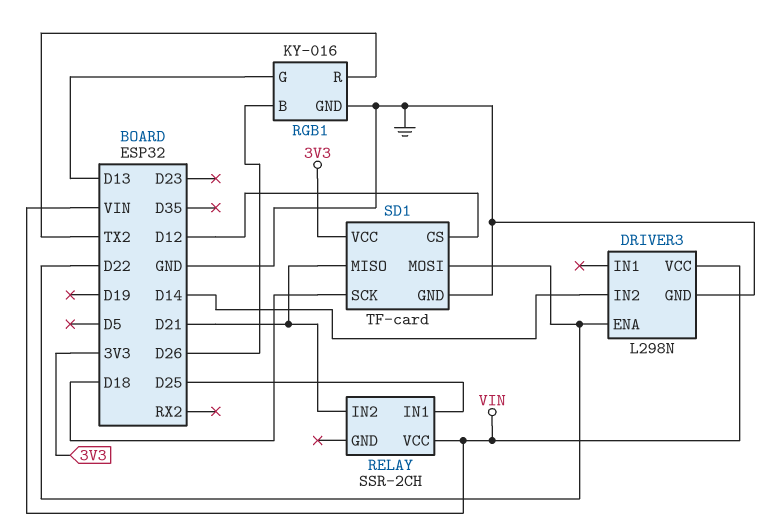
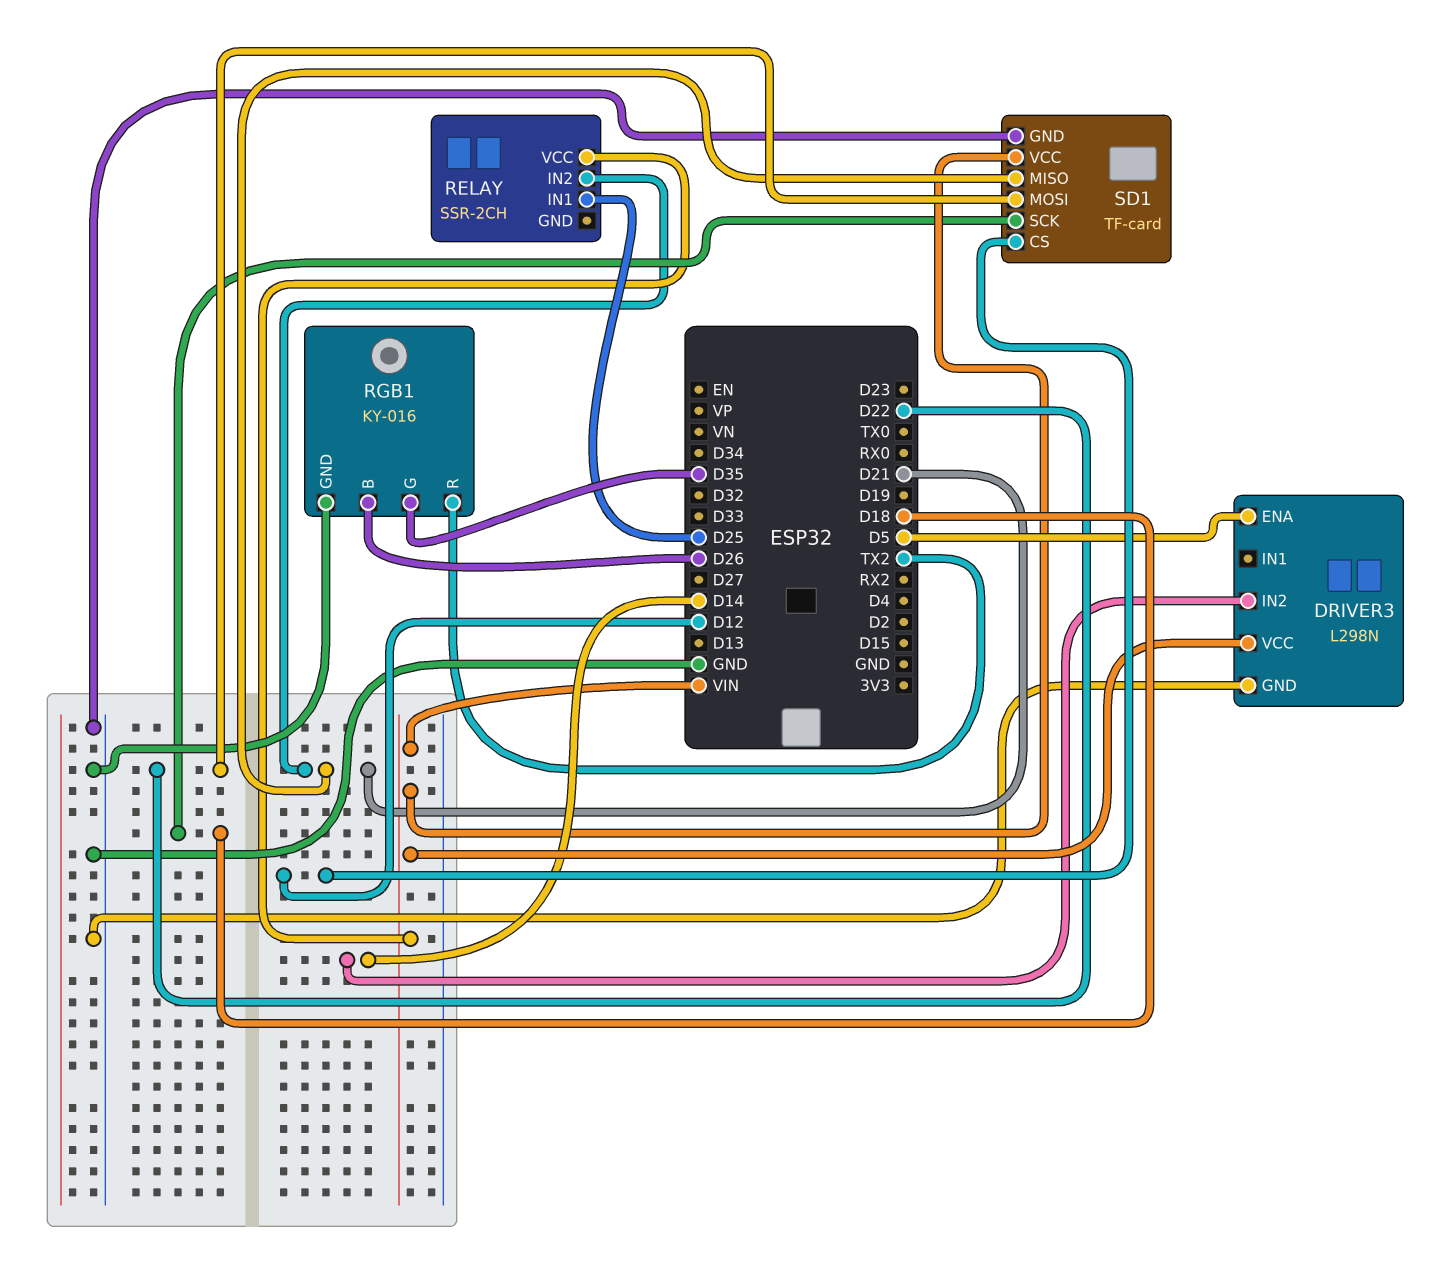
DRIVER3 pin ENA: D22 -> D5
RGB1 pin G: D13 -> D35
SD1 pin VCC: 3V3 -> VIN

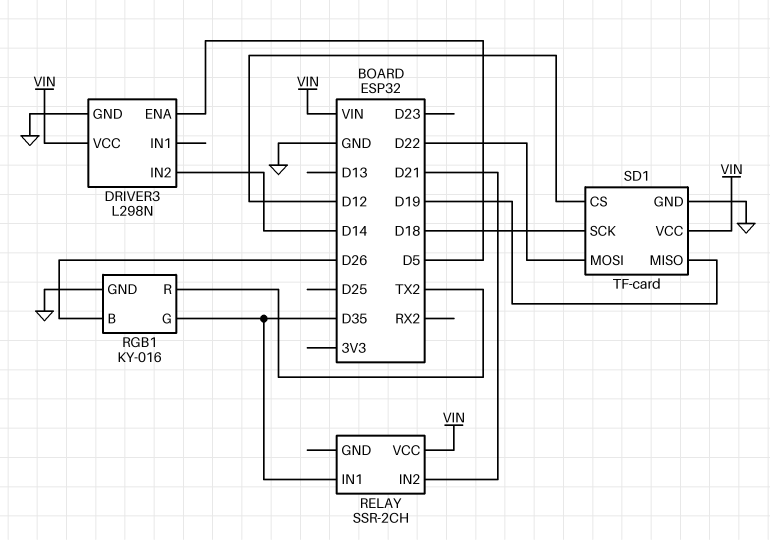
RELAY pin IN1: D25 -> D35
SD1 pin MISO: D21 -> D19

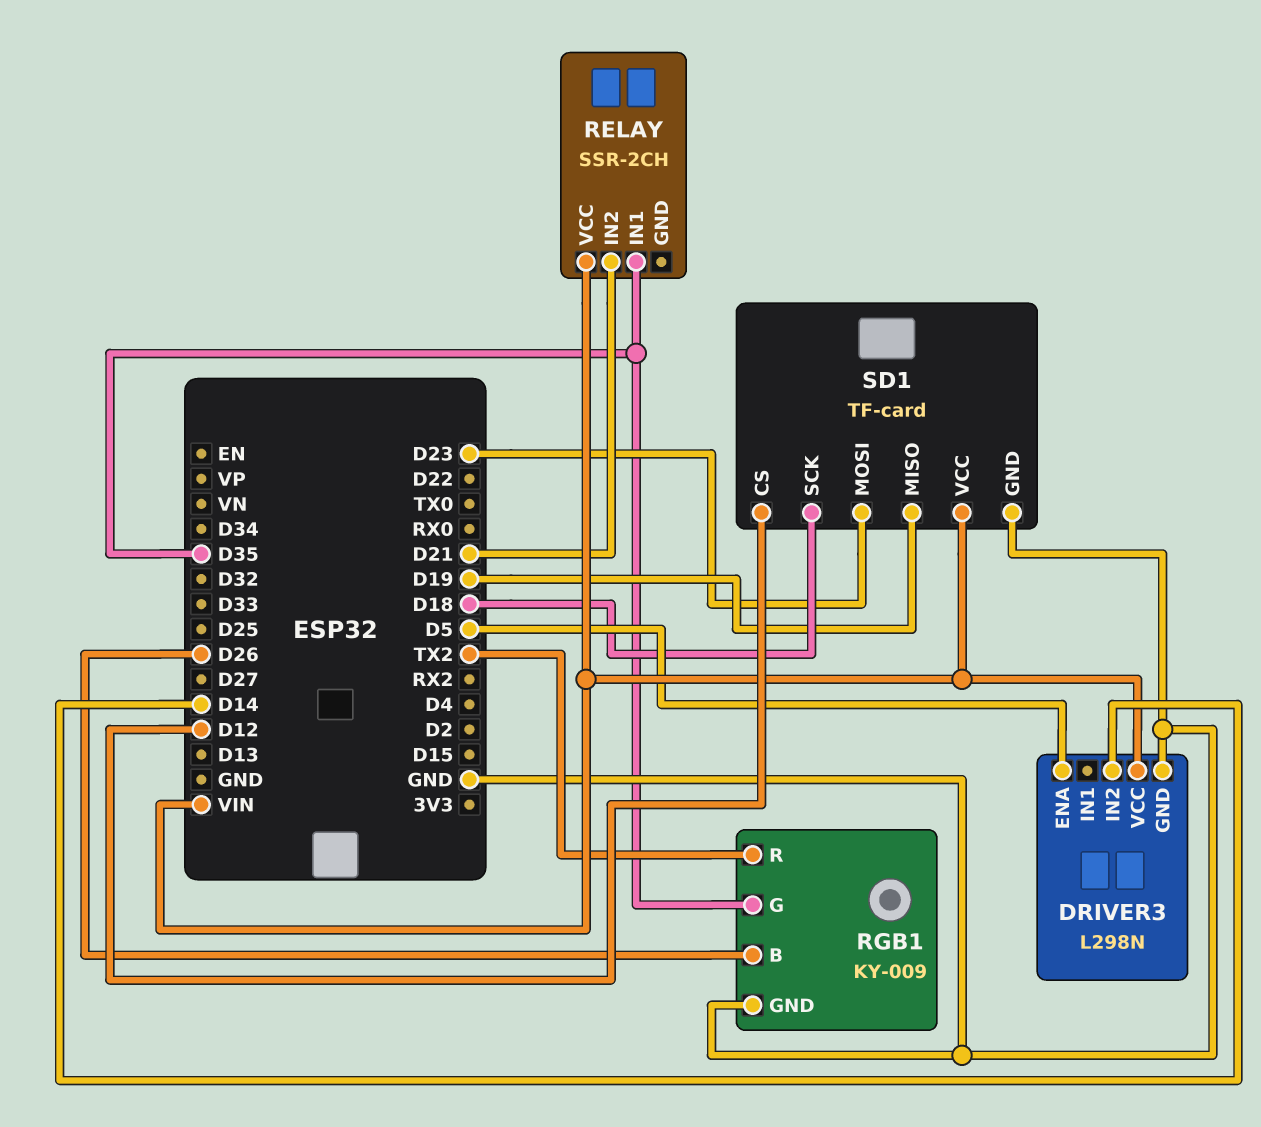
RGB1: KY-016 -> KY-009
SD1 pin MOSI: D22 -> D23

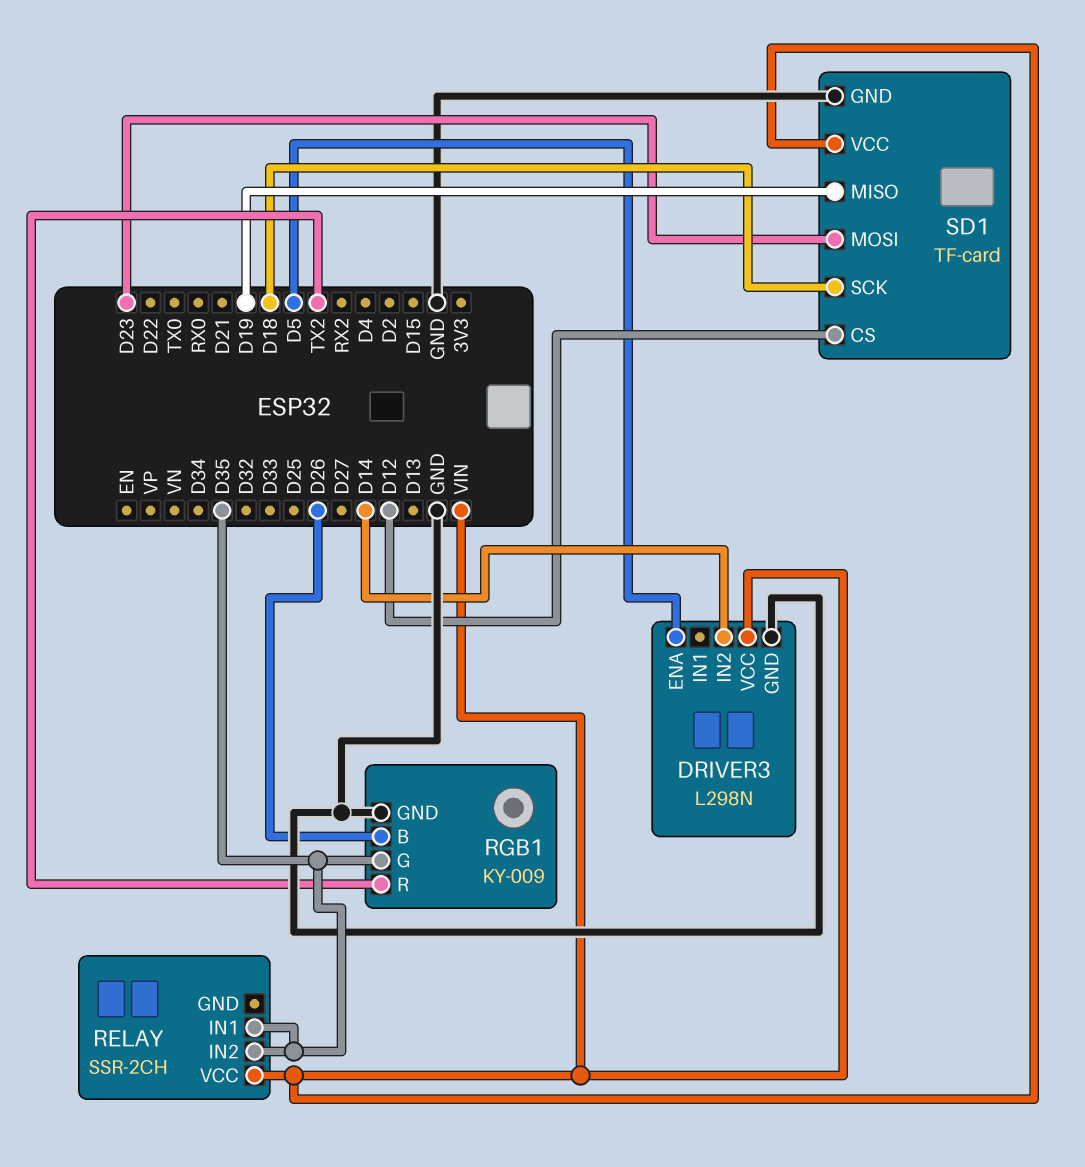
RELAY pin IN2: D21 -> D35

